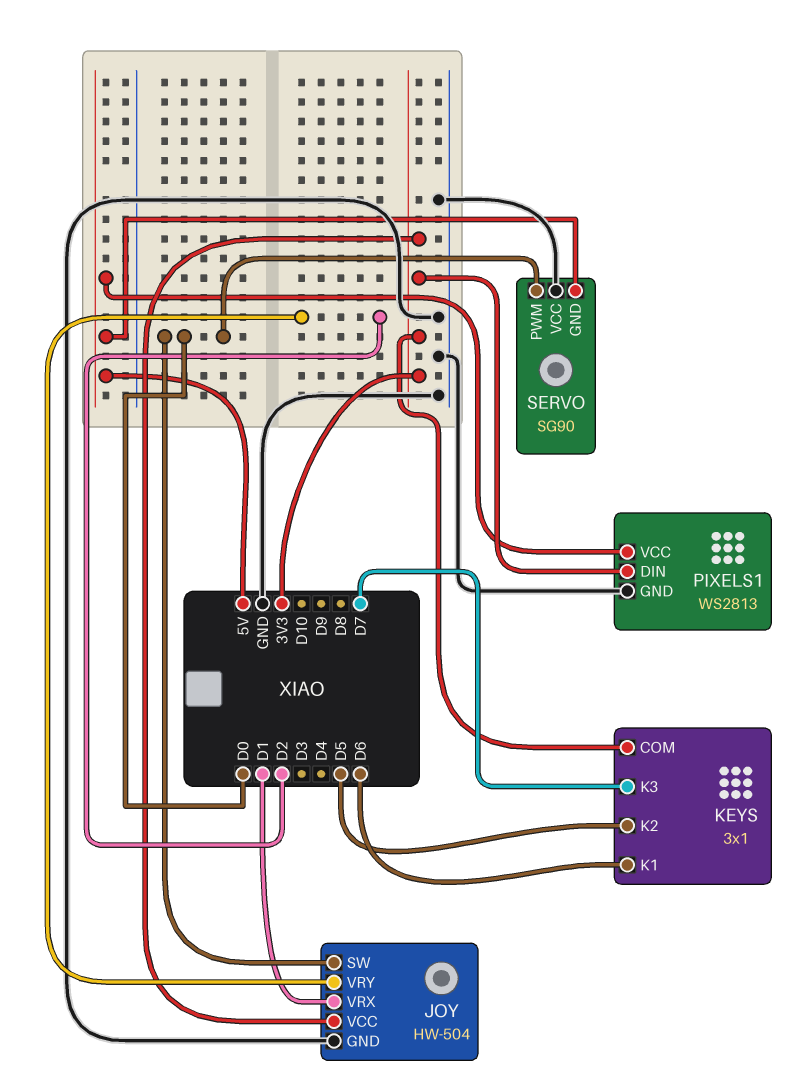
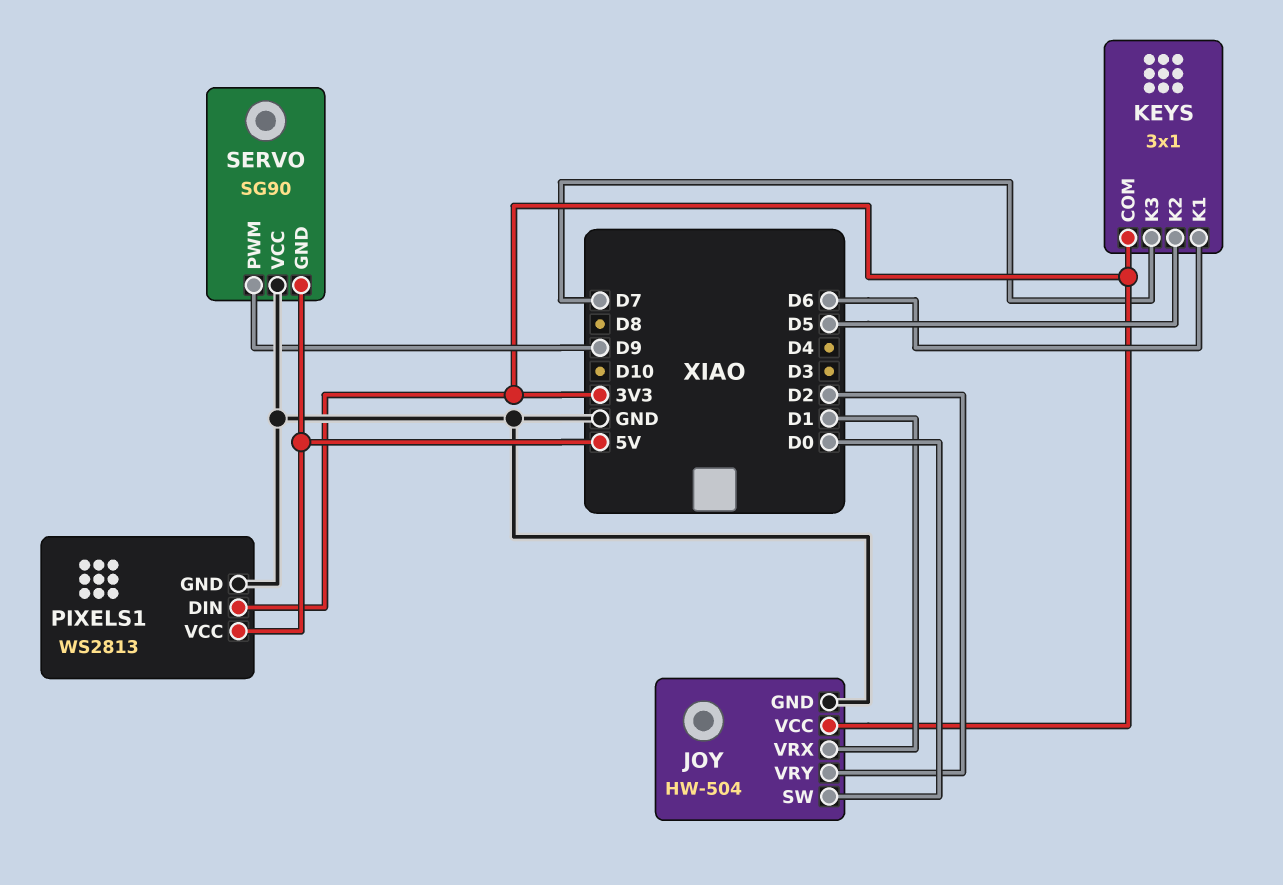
SERVO pin PWM: D0 -> D9

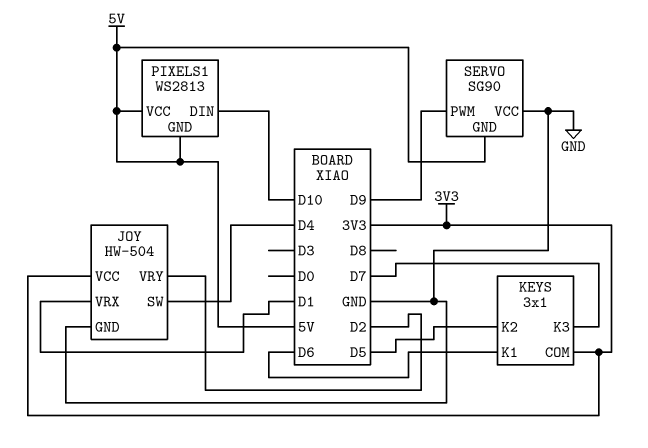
JOY pin SW: D0 -> D4
PIXELS1 pin DIN: 3V3 -> D10
PIXELS1 pin GND: GND -> 5V

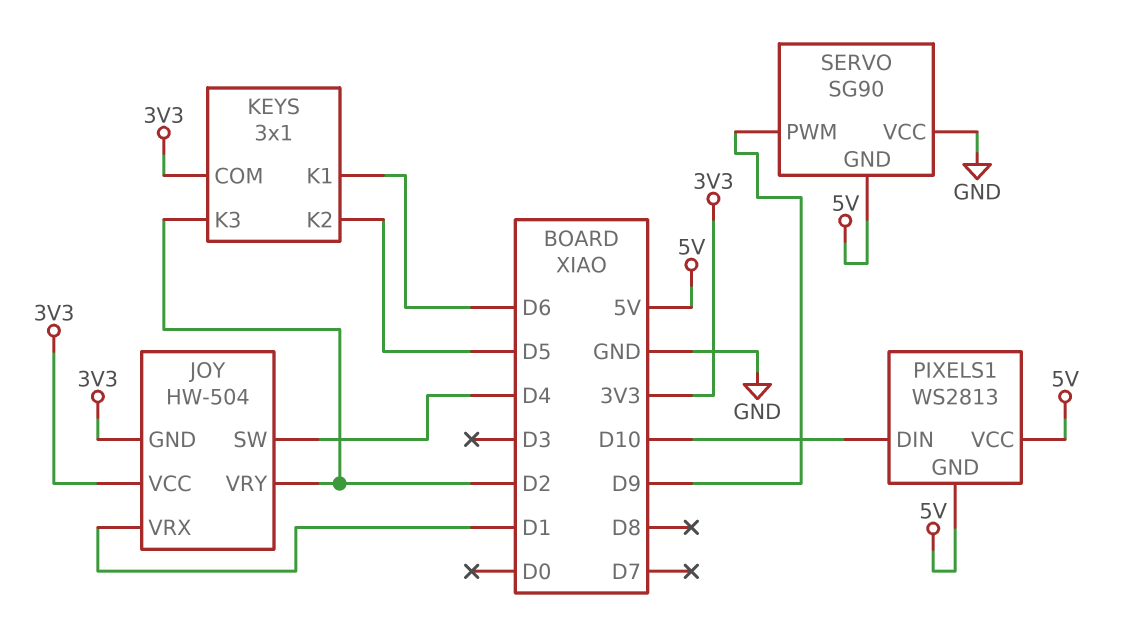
JOY pin GND: GND -> 3V3
KEYS pin K3: D7 -> D2

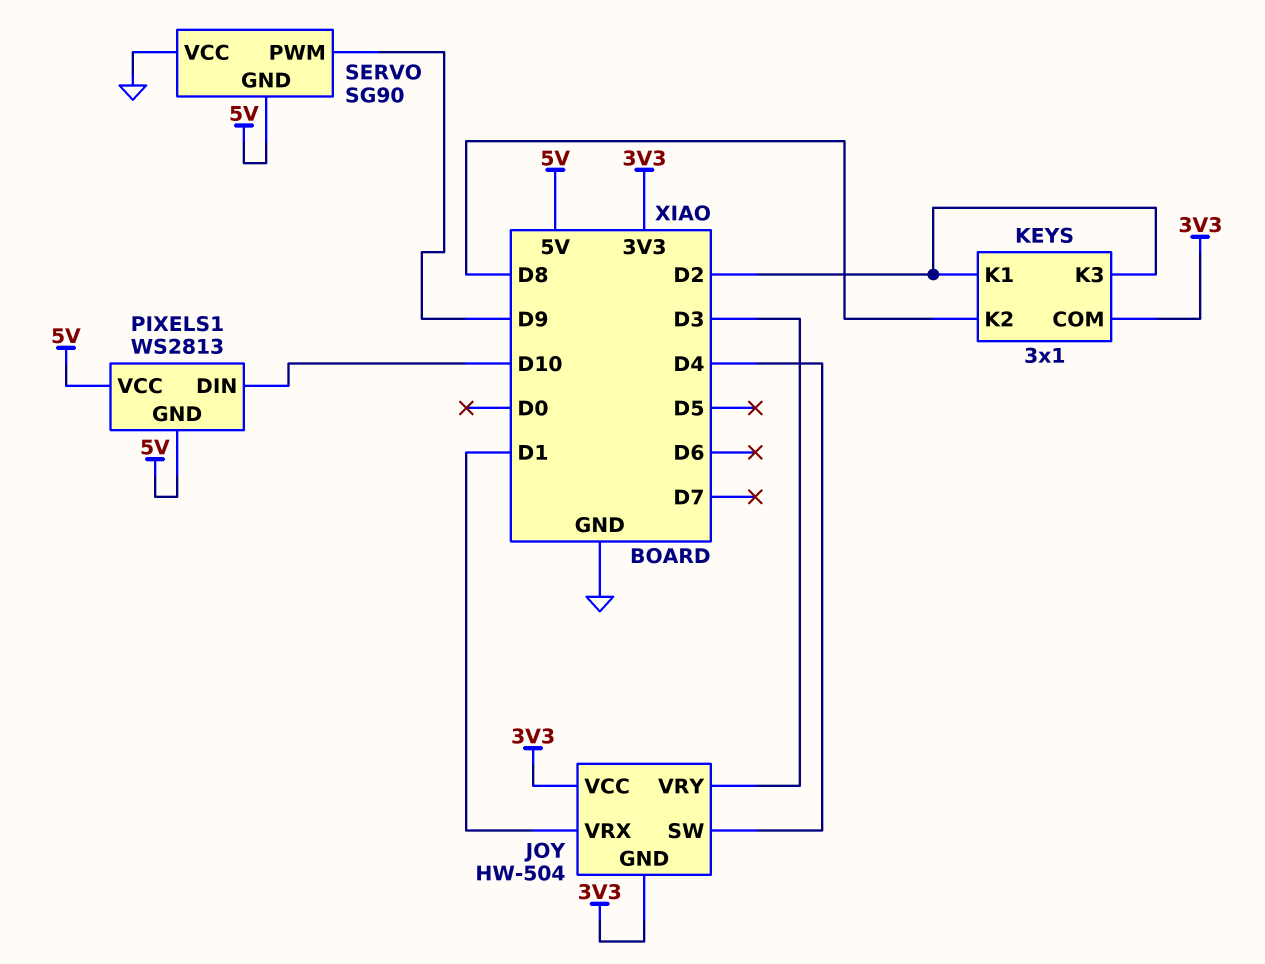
JOY pin VRY: D2 -> D3
KEYS pin K1: D6 -> D2
KEYS pin K2: D5 -> D8

